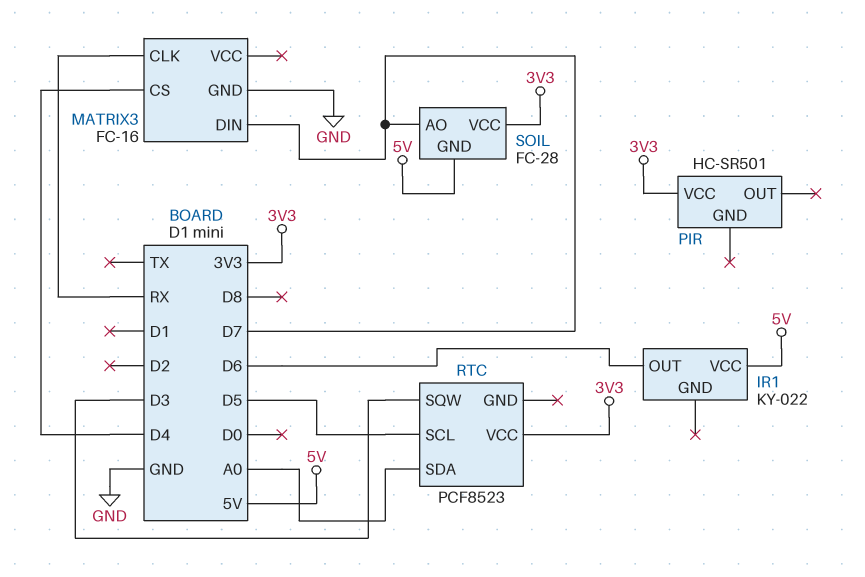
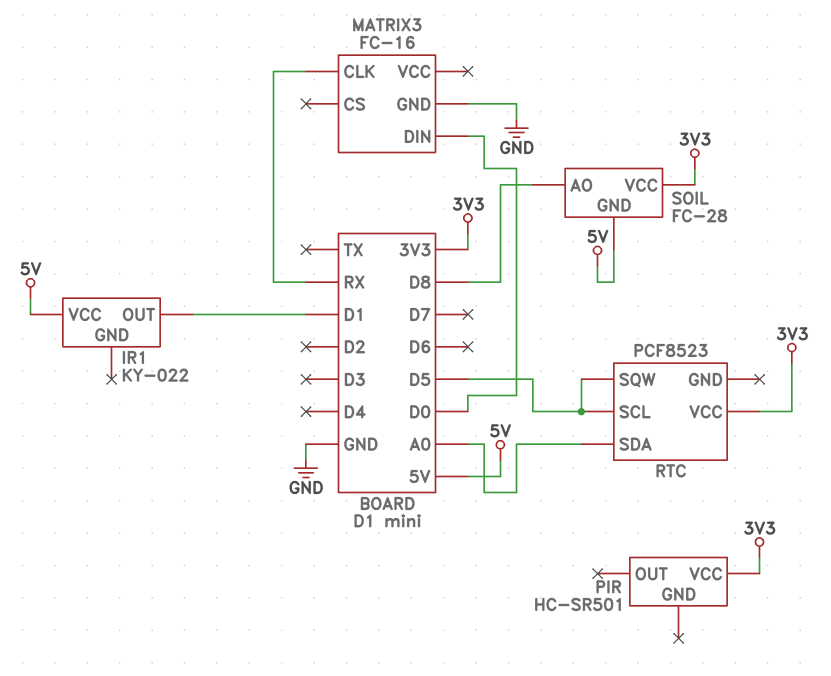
IR1 pin OUT: D6 -> D1
MATRIX3 pin CS: D4 -> none
MATRIX3 pin DIN: D7 -> D0
RTC pin SQW: D3 -> D5
SOIL pin AO: D7 -> D8

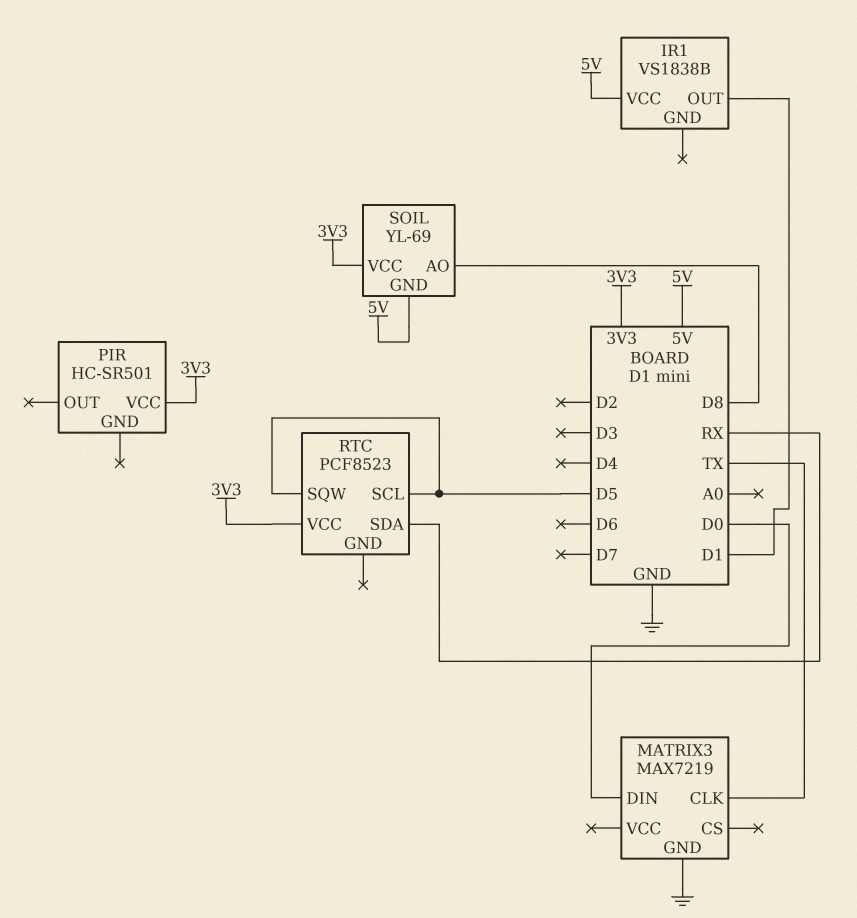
IR1: KY-022 -> VS1838B
MATRIX3: FC-16 -> MAX7219
MATRIX3 pin CLK: RX -> TX
RTC pin SDA: A0 -> RX
SOIL: FC-28 -> YL-69

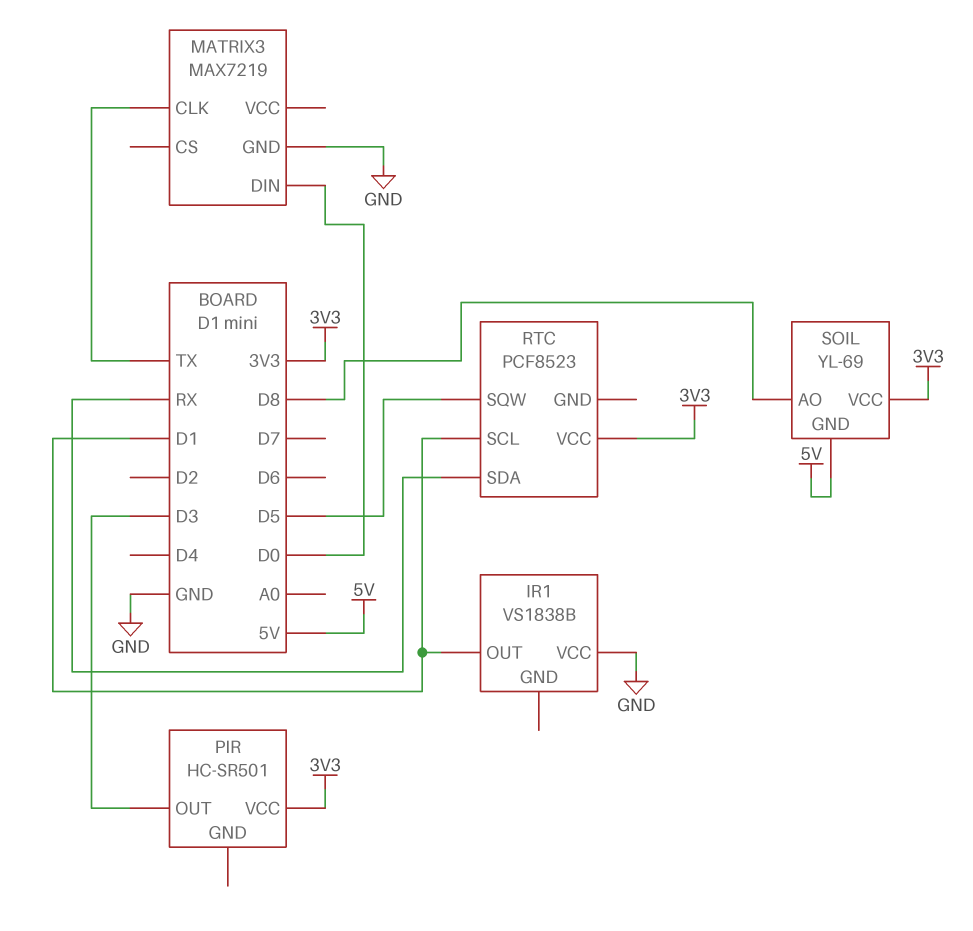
IR1 pin VCC: 5V -> GND
PIR pin OUT: none -> D3
RTC pin SCL: D5 -> D1

